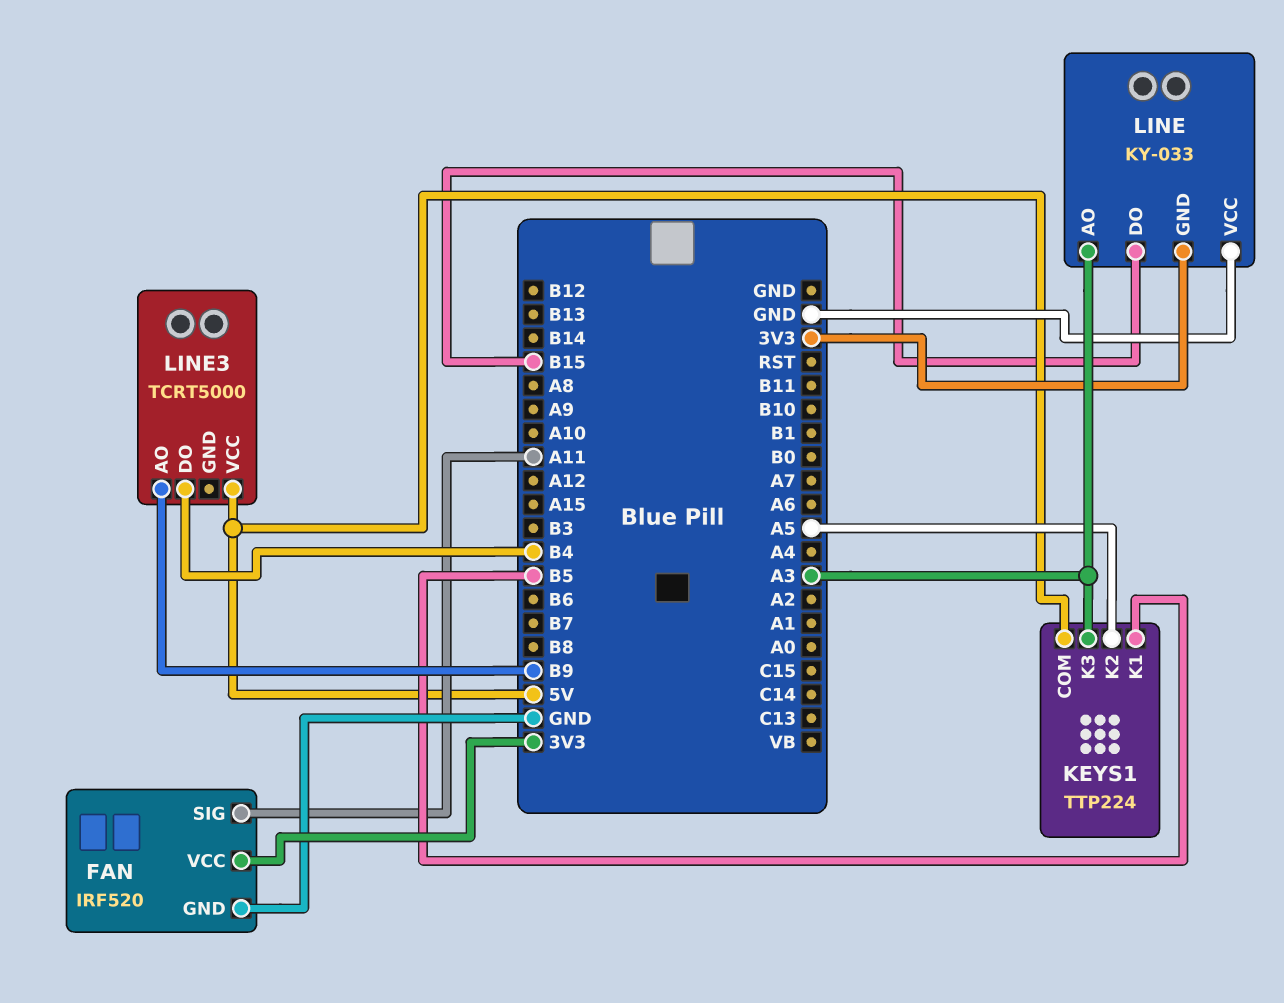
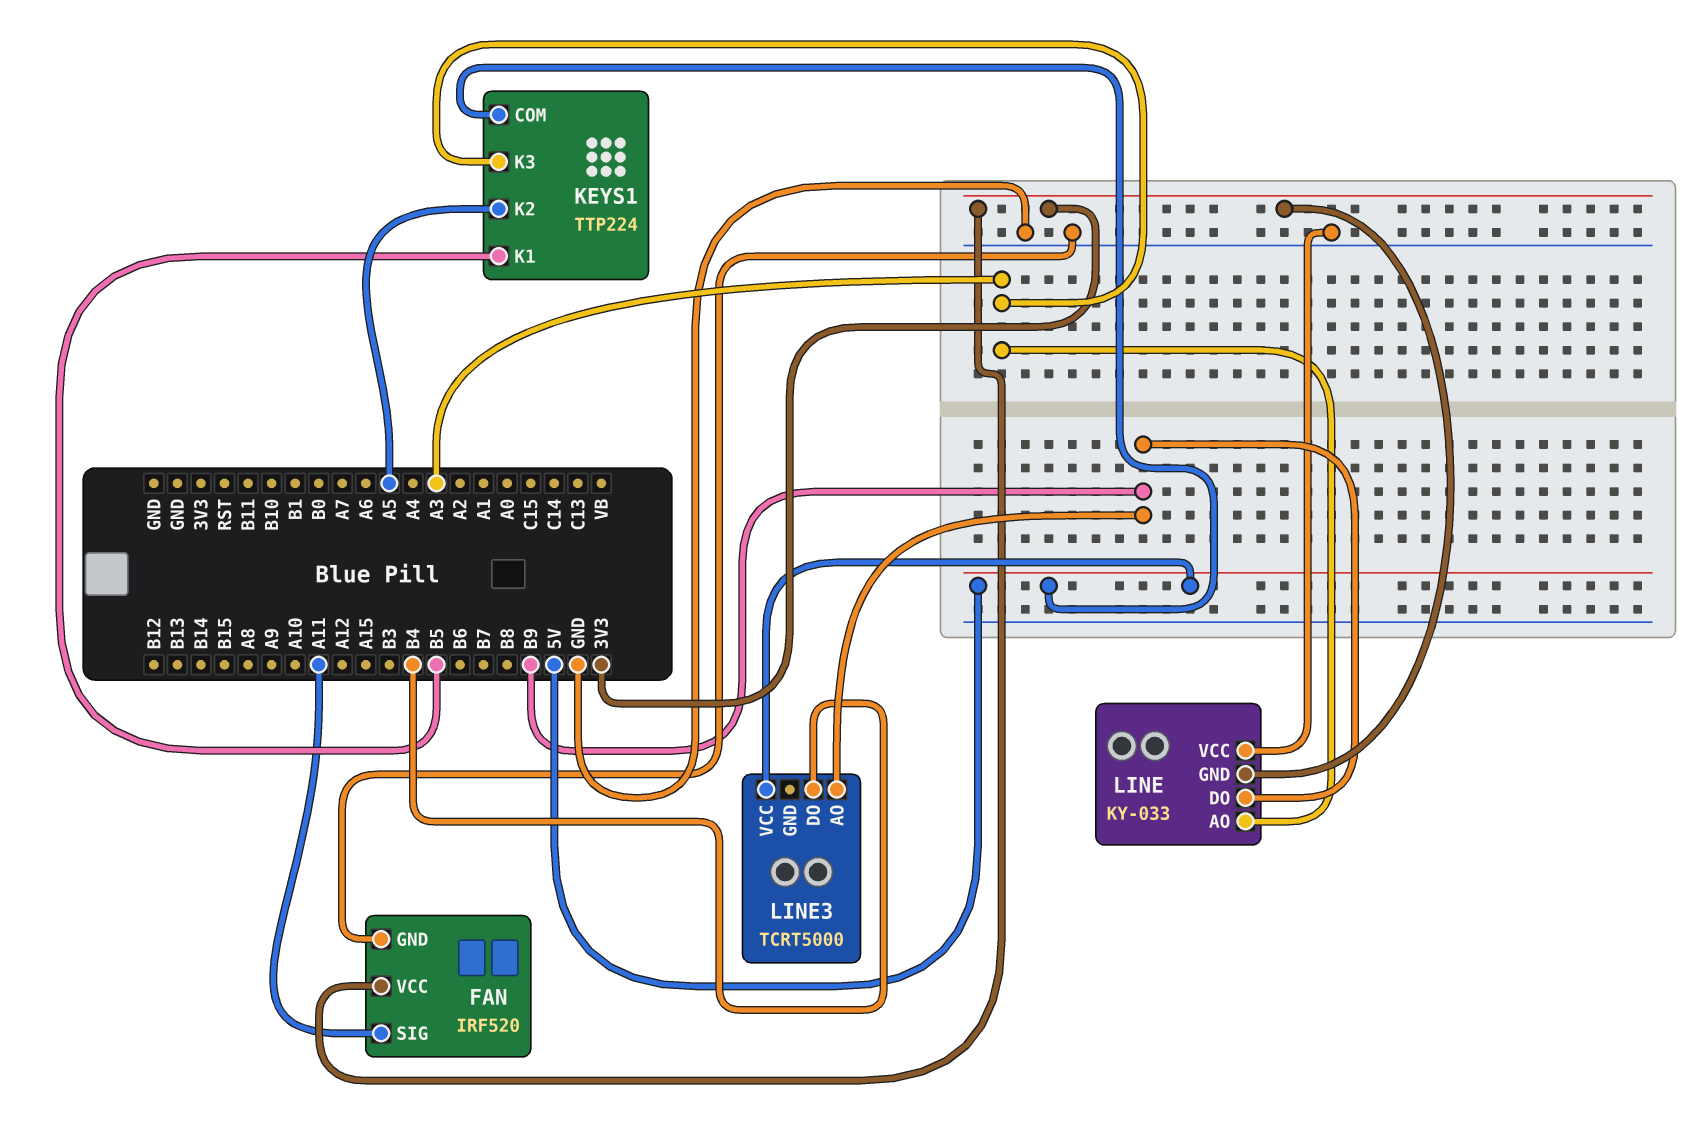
LINE pin DO: B15 -> B9

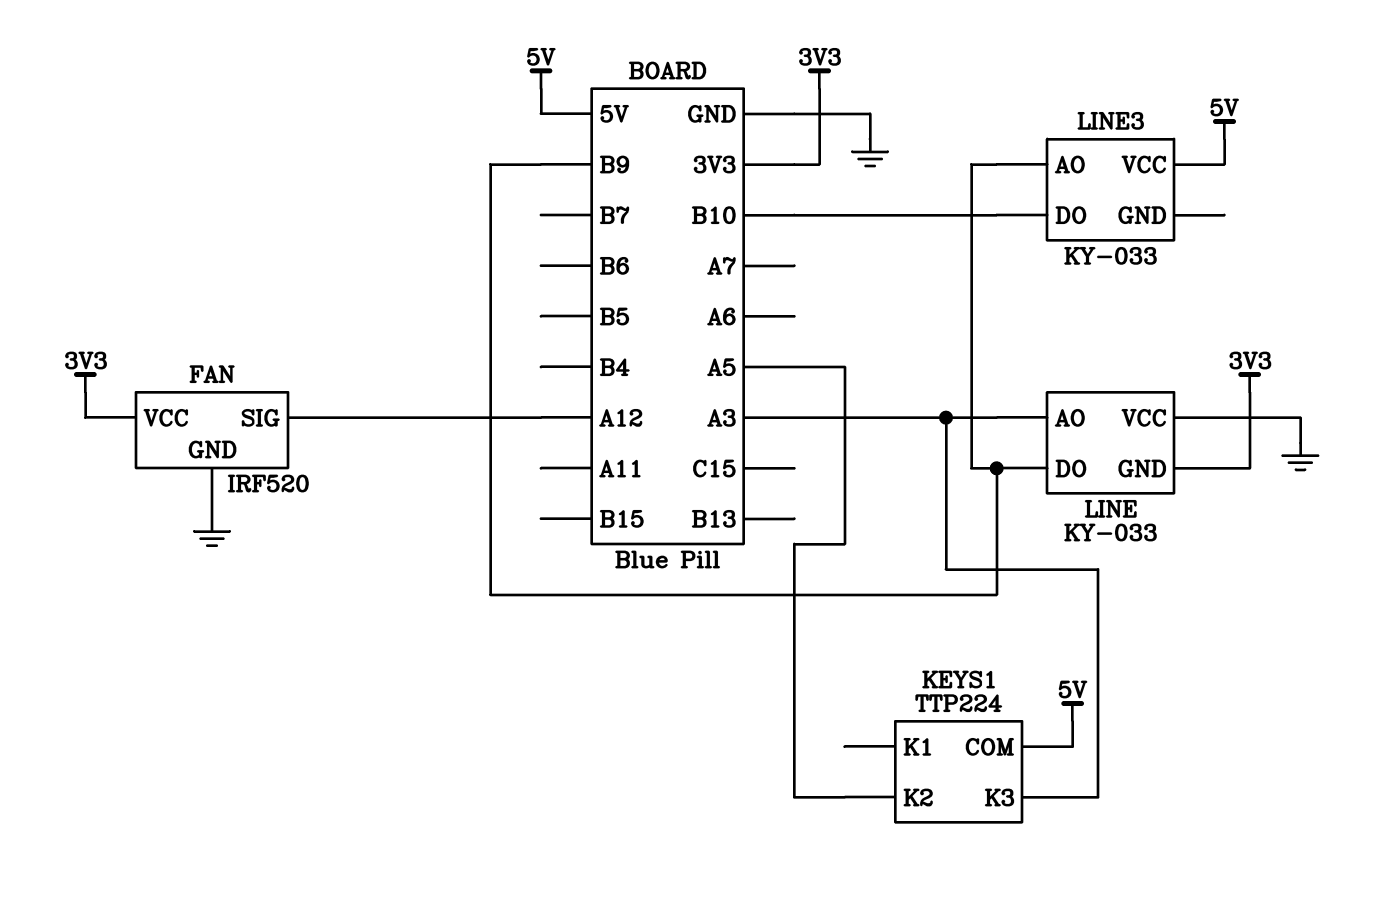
FAN pin SIG: A11 -> A12
KEYS1 pin K1: B5 -> none
LINE3: TCRT5000 -> KY-033
LINE3 pin DO: B4 -> B10

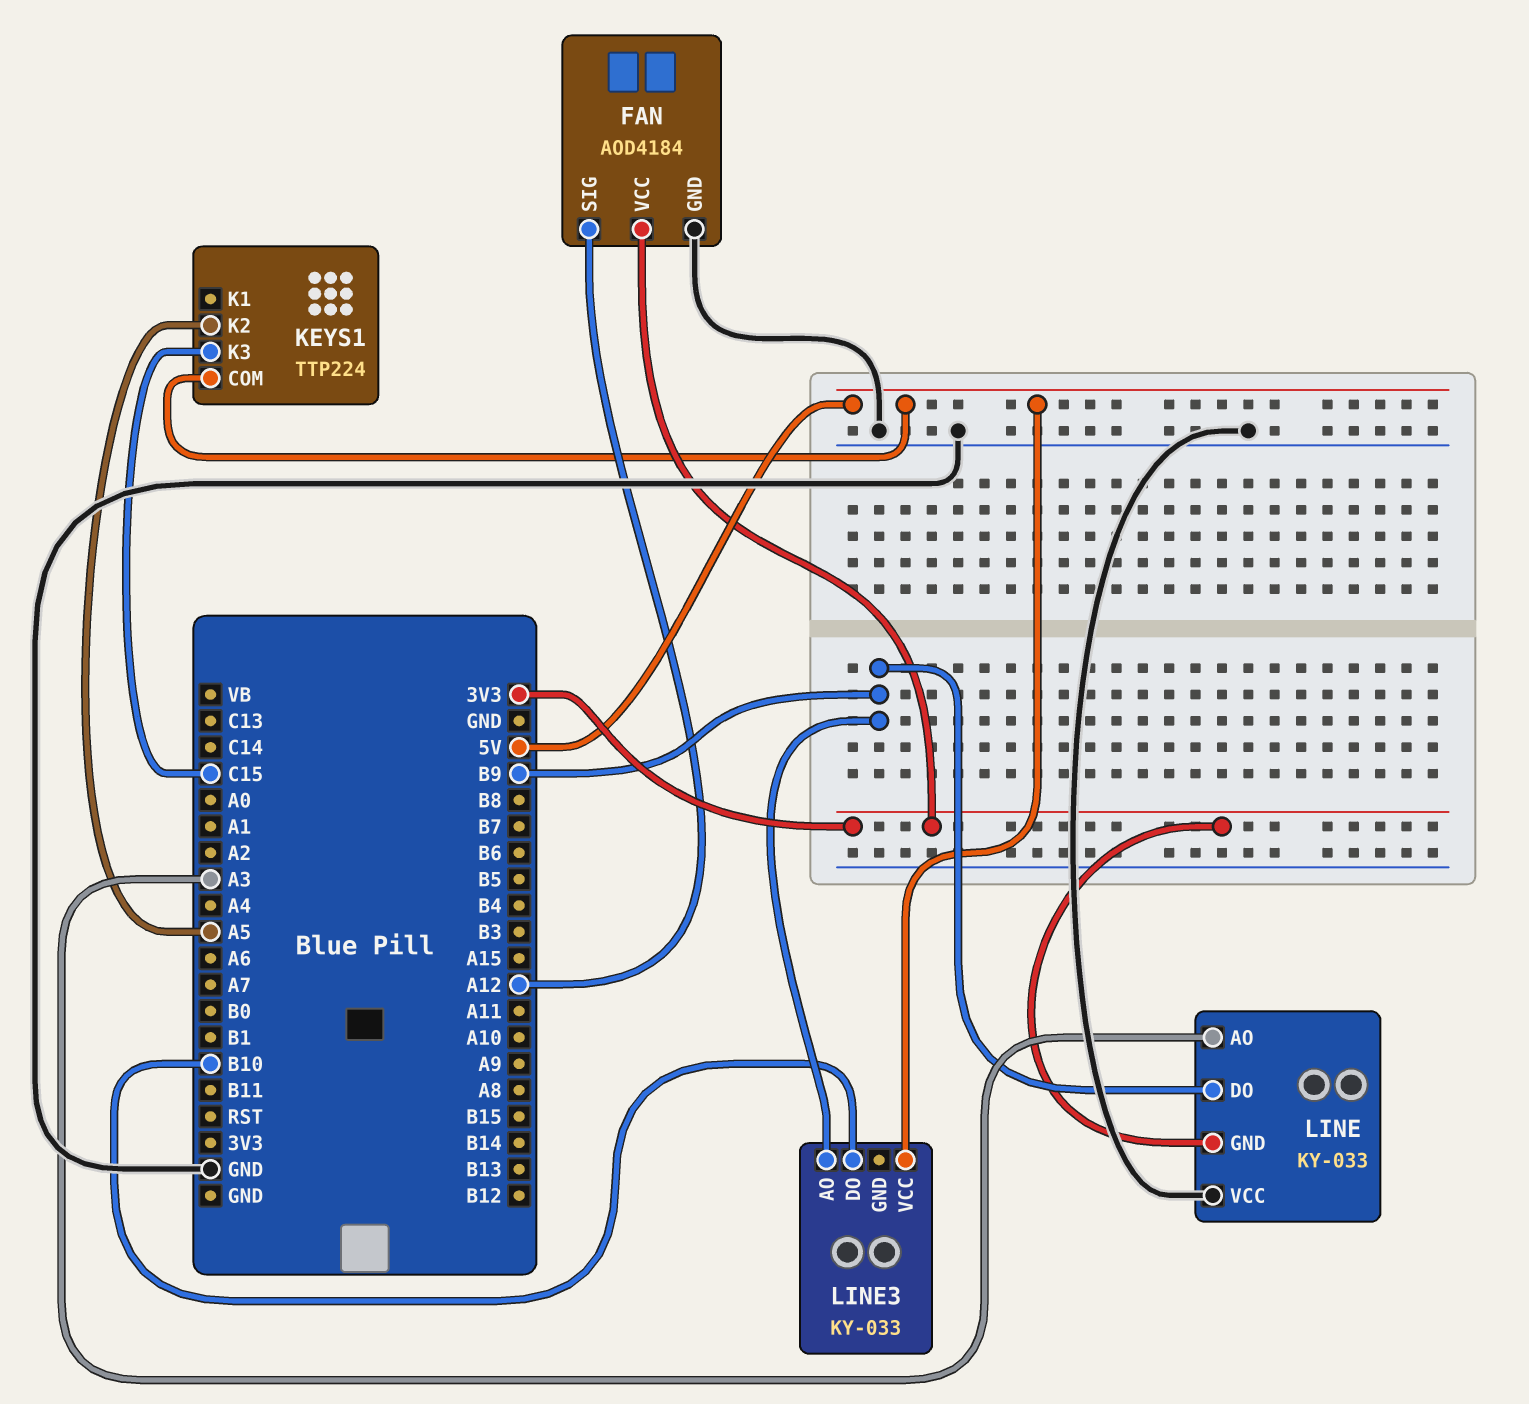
FAN: IRF520 -> AOD4184
KEYS1 pin K3: A3 -> C15

